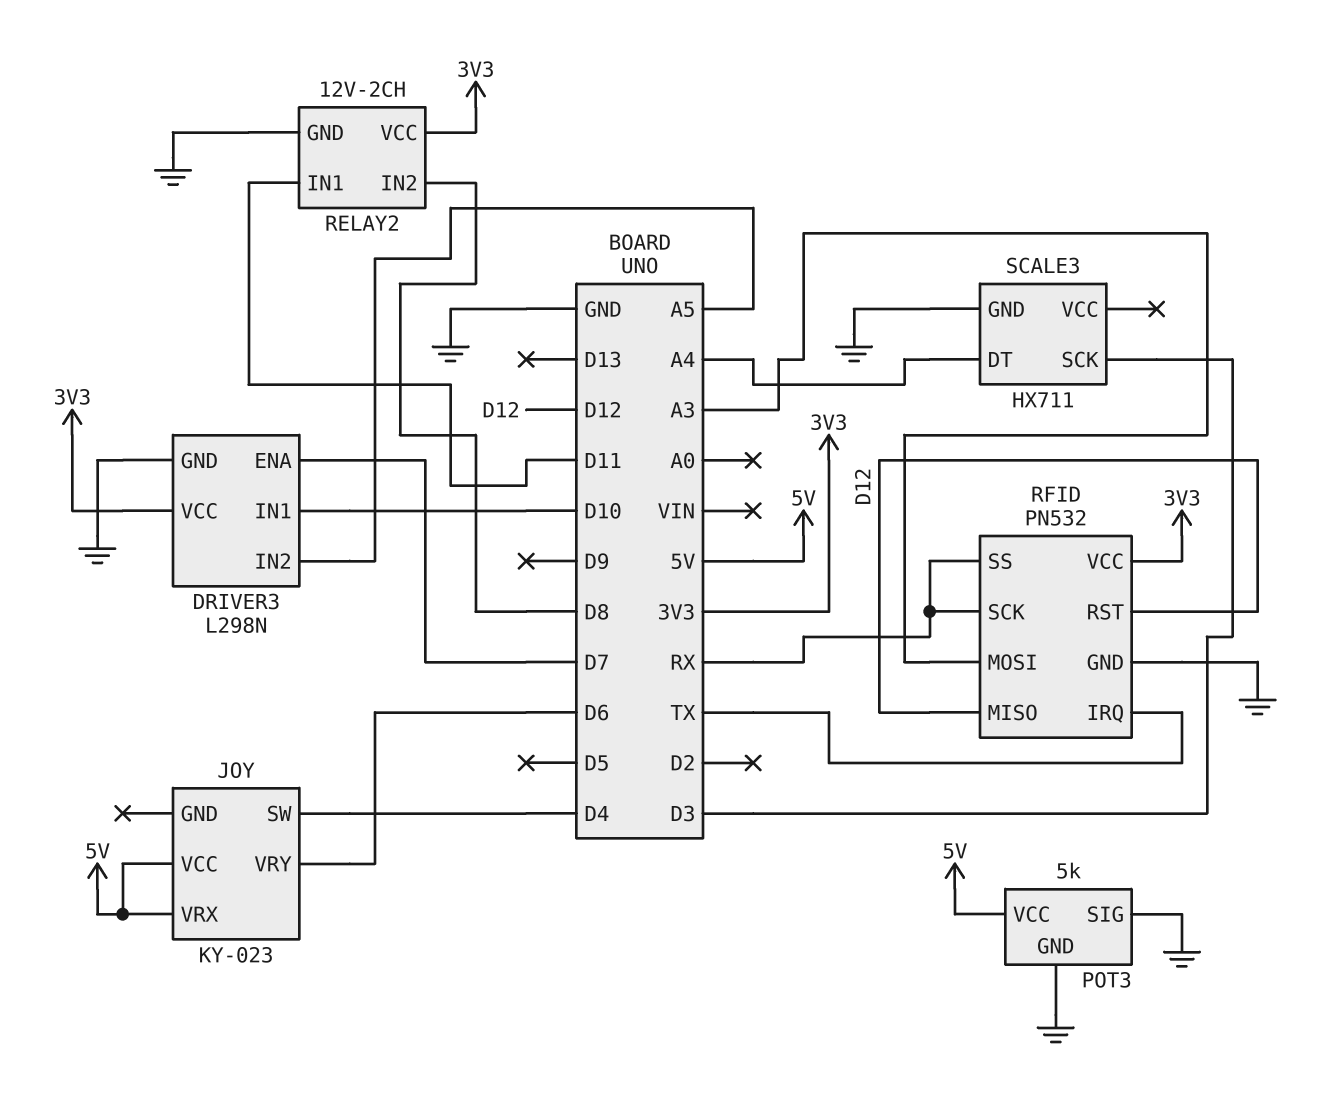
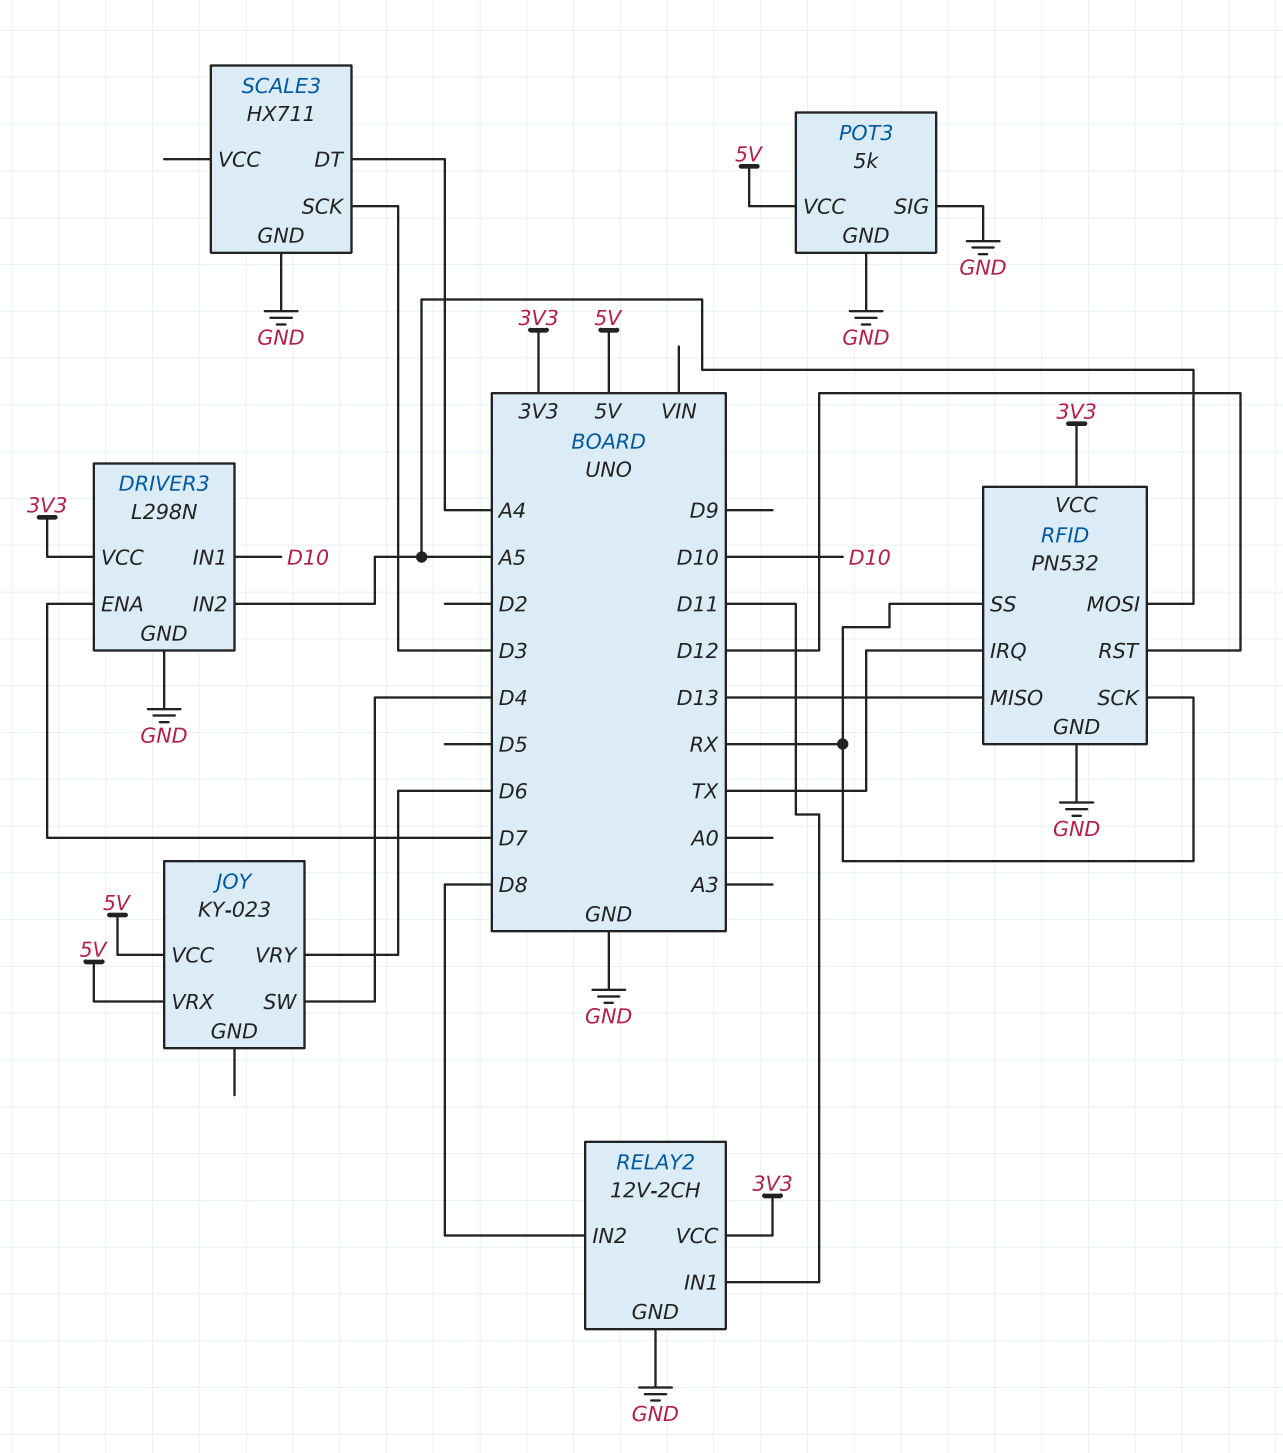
RFID pin MISO: D12 -> D13
RFID pin MOSI: A3 -> A5

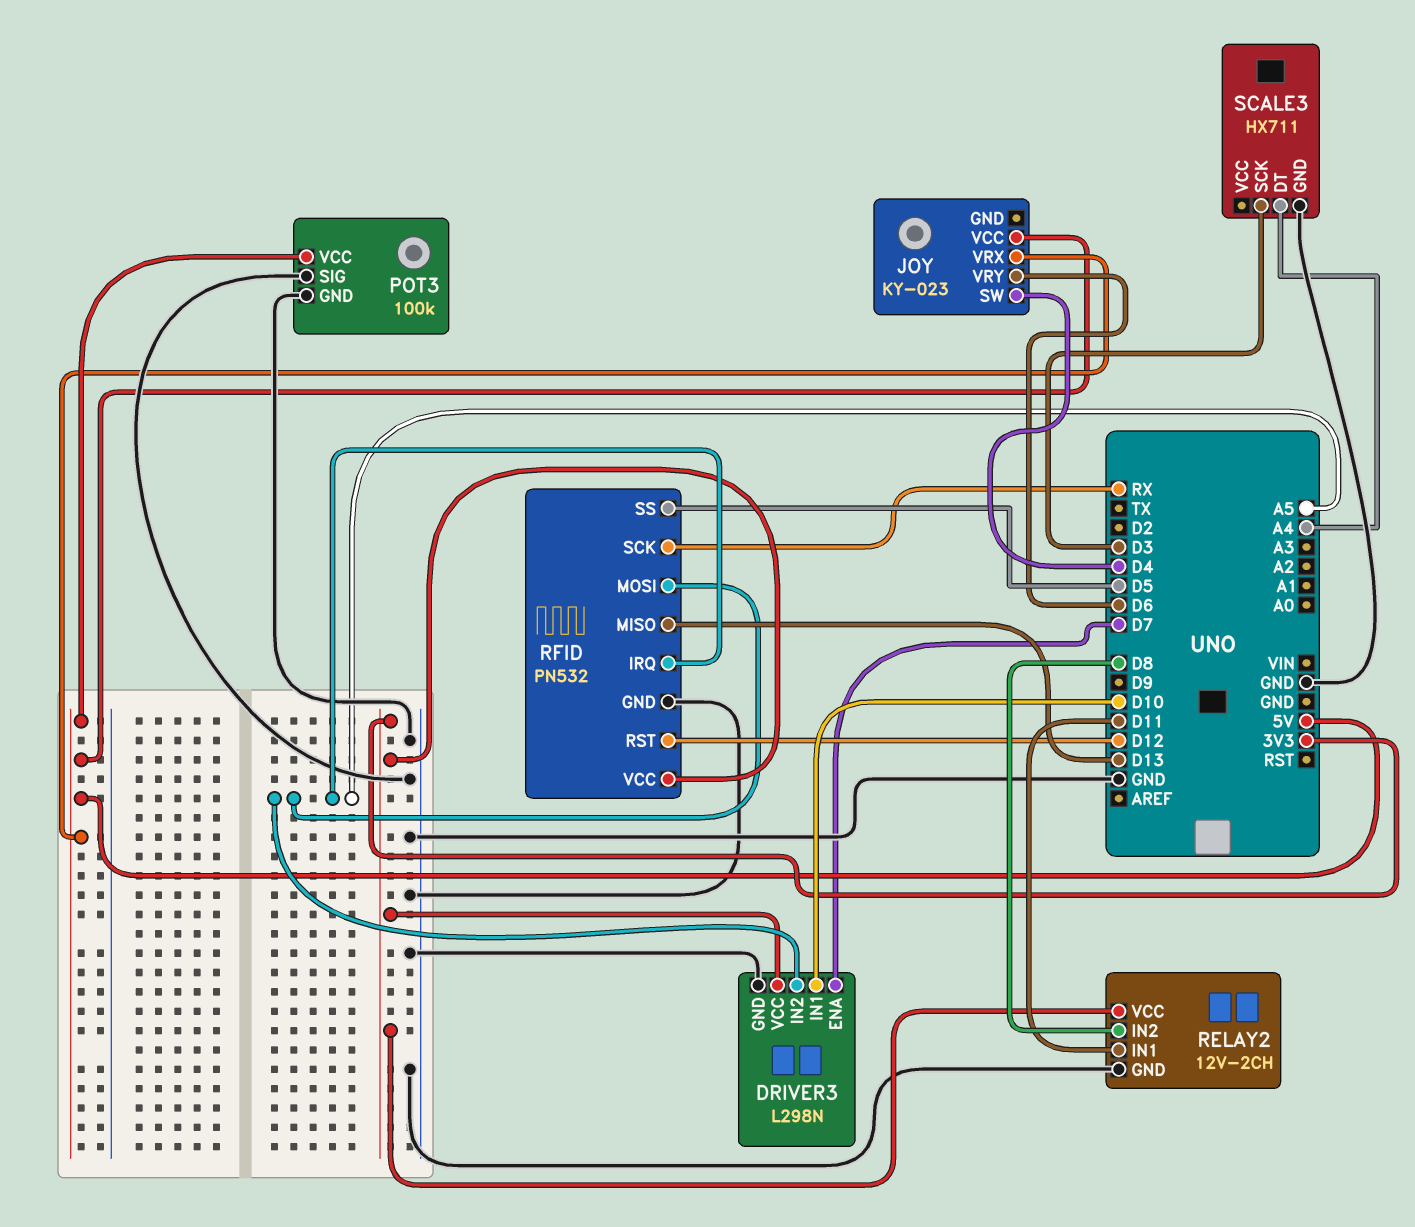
POT3: 5k -> 100k
RFID pin IRQ: TX -> A5
RFID pin SS: RX -> D5

